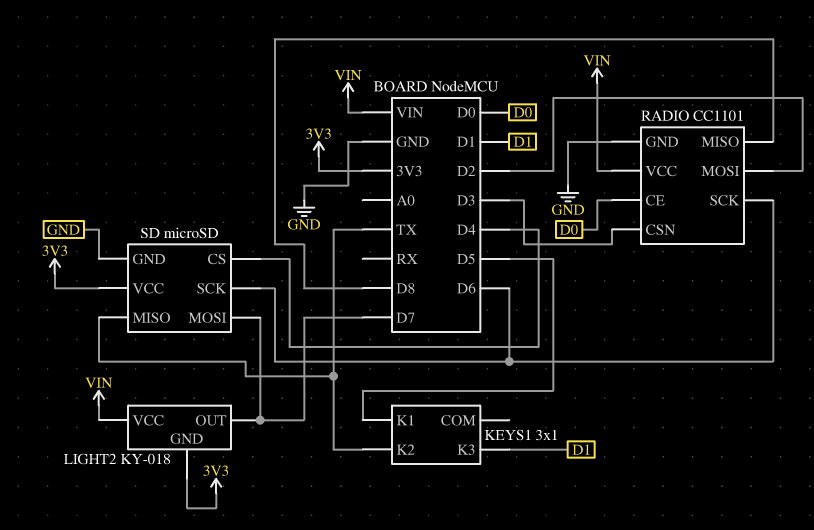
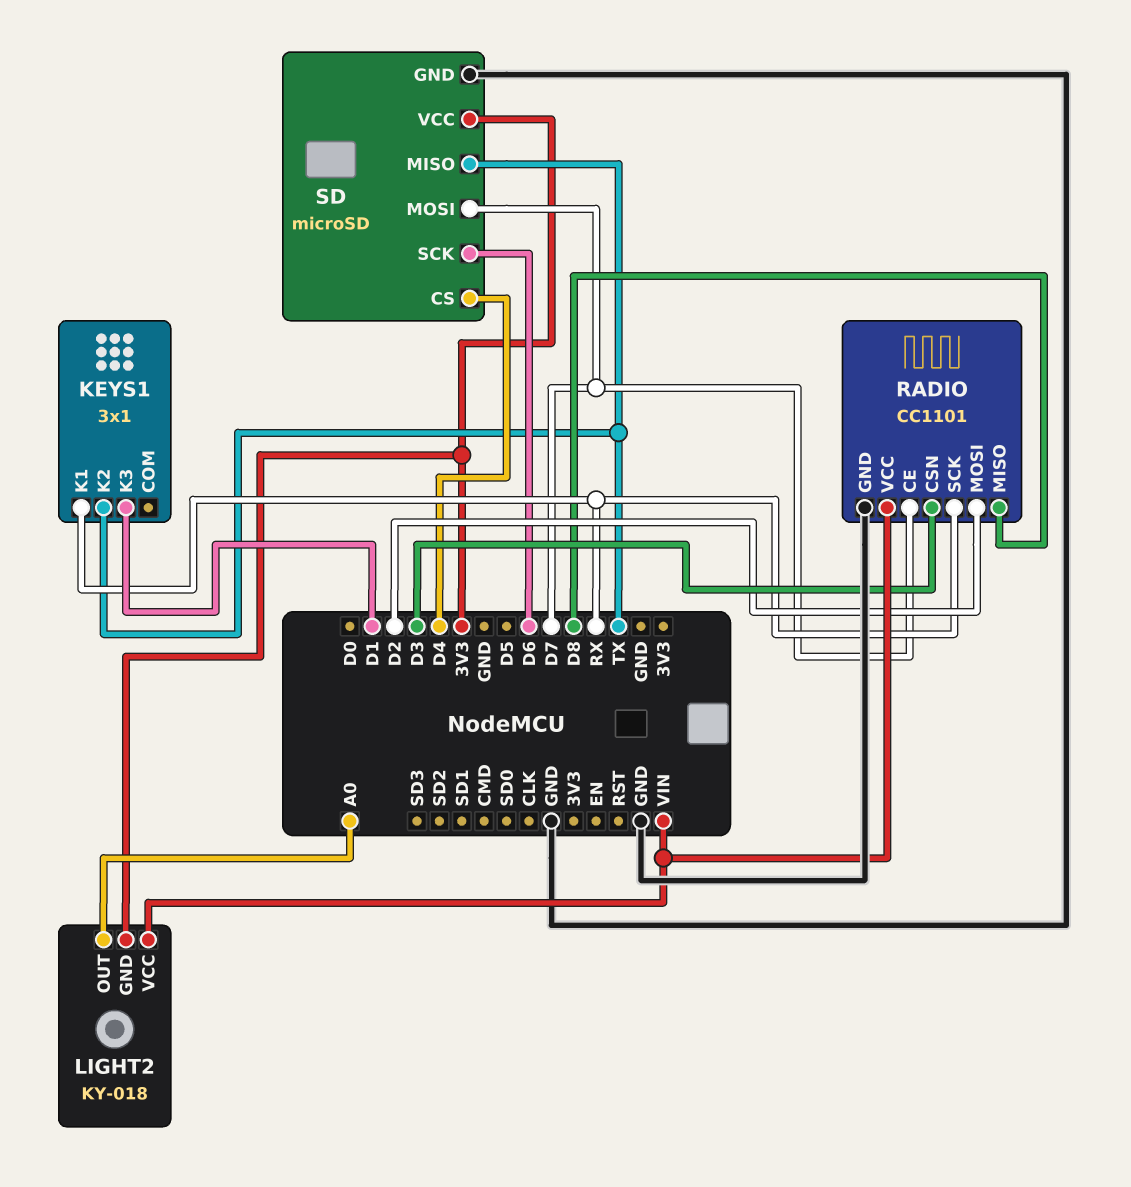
KEYS1 pin K1: D5 -> RX
LIGHT2 pin OUT: D7 -> A0
RADIO pin CE: D0 -> D7
RADIO pin SCK: D6 -> RX

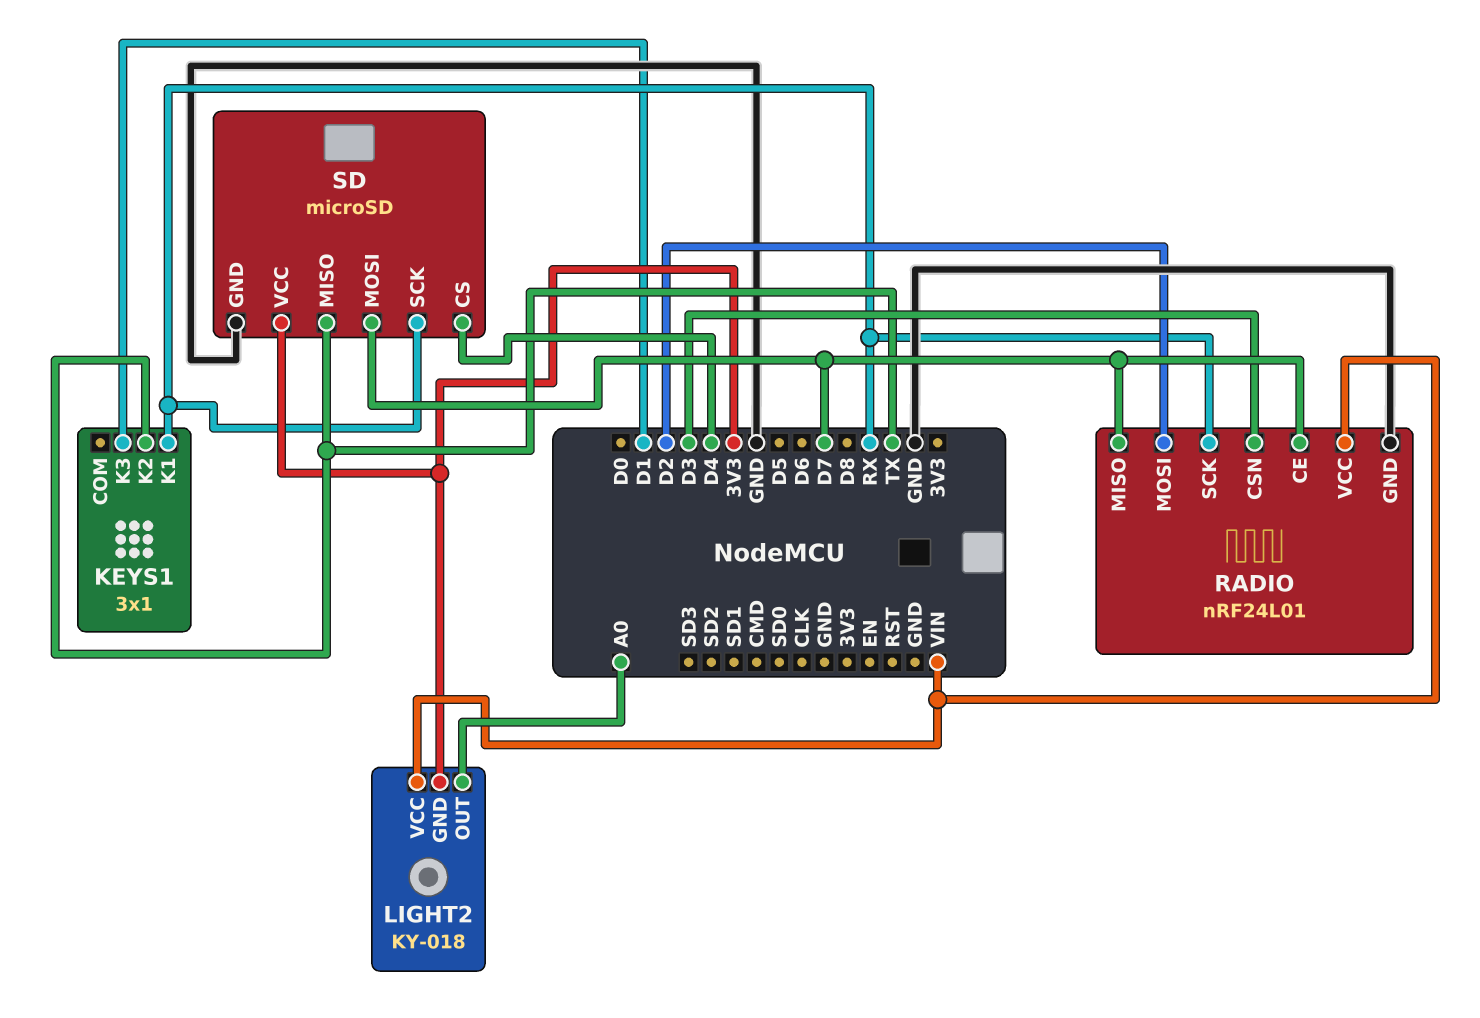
RADIO: CC1101 -> nRF24L01
RADIO pin MISO: D8 -> D7
SD pin SCK: D6 -> RX

